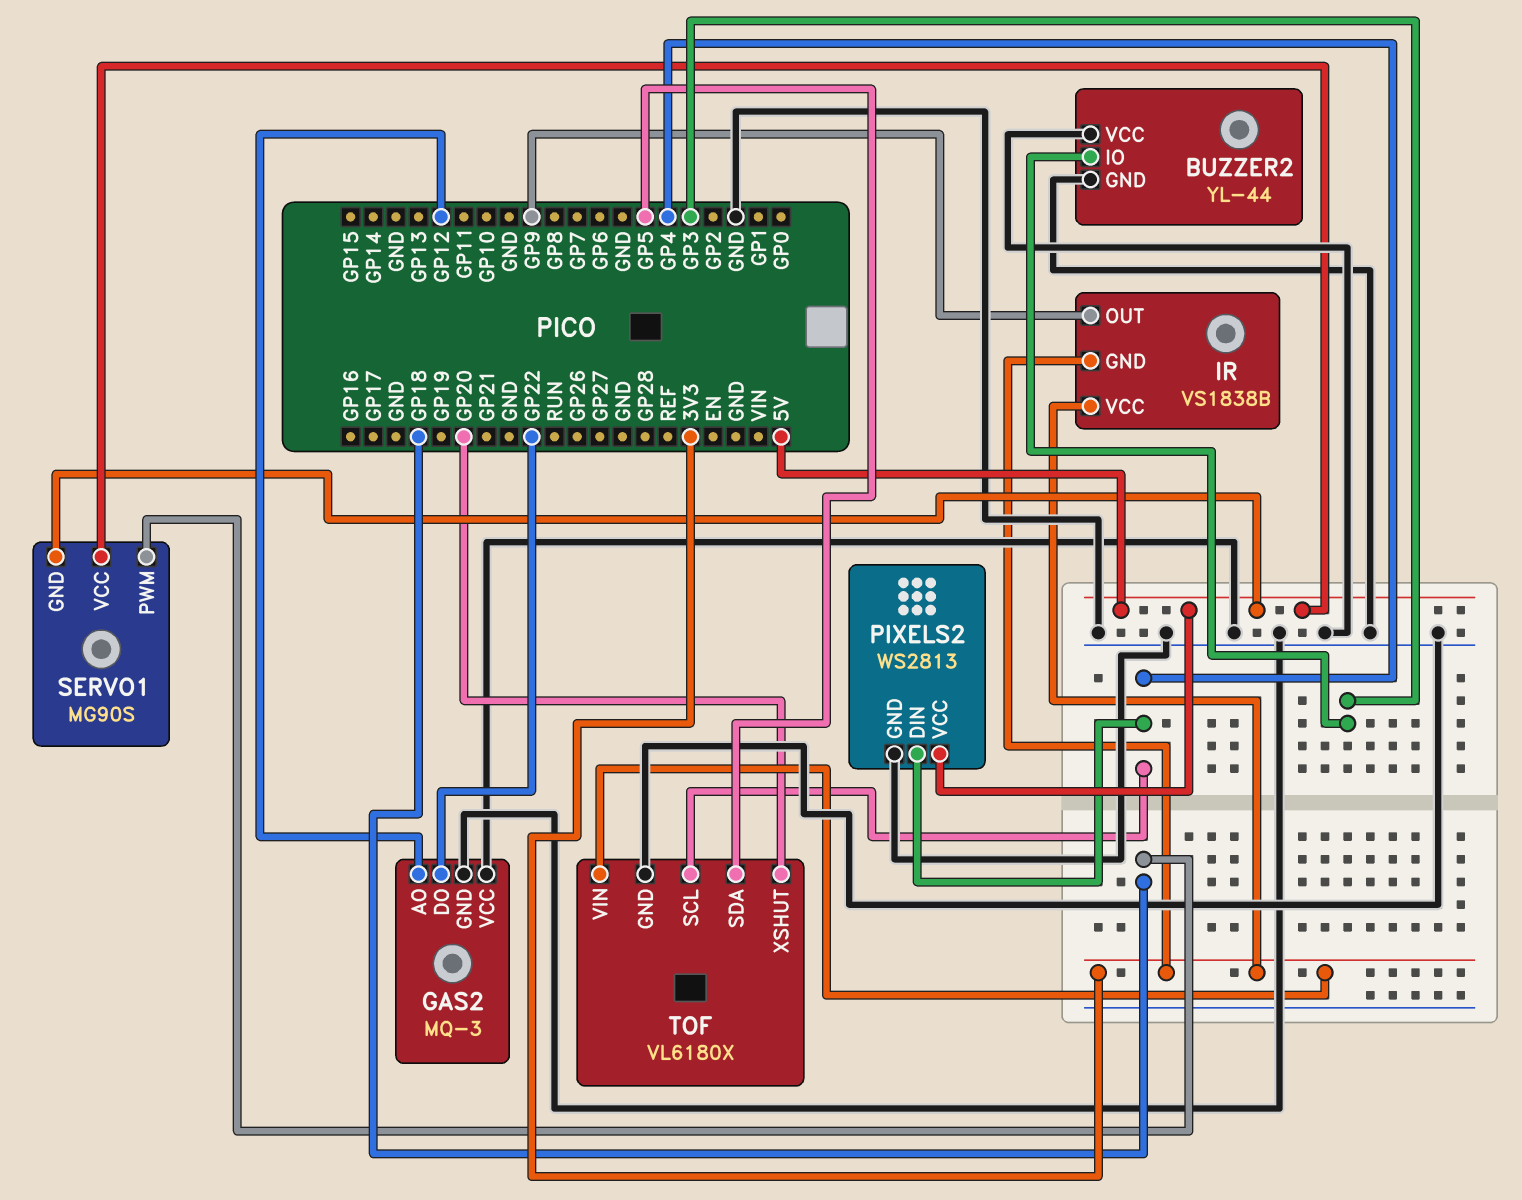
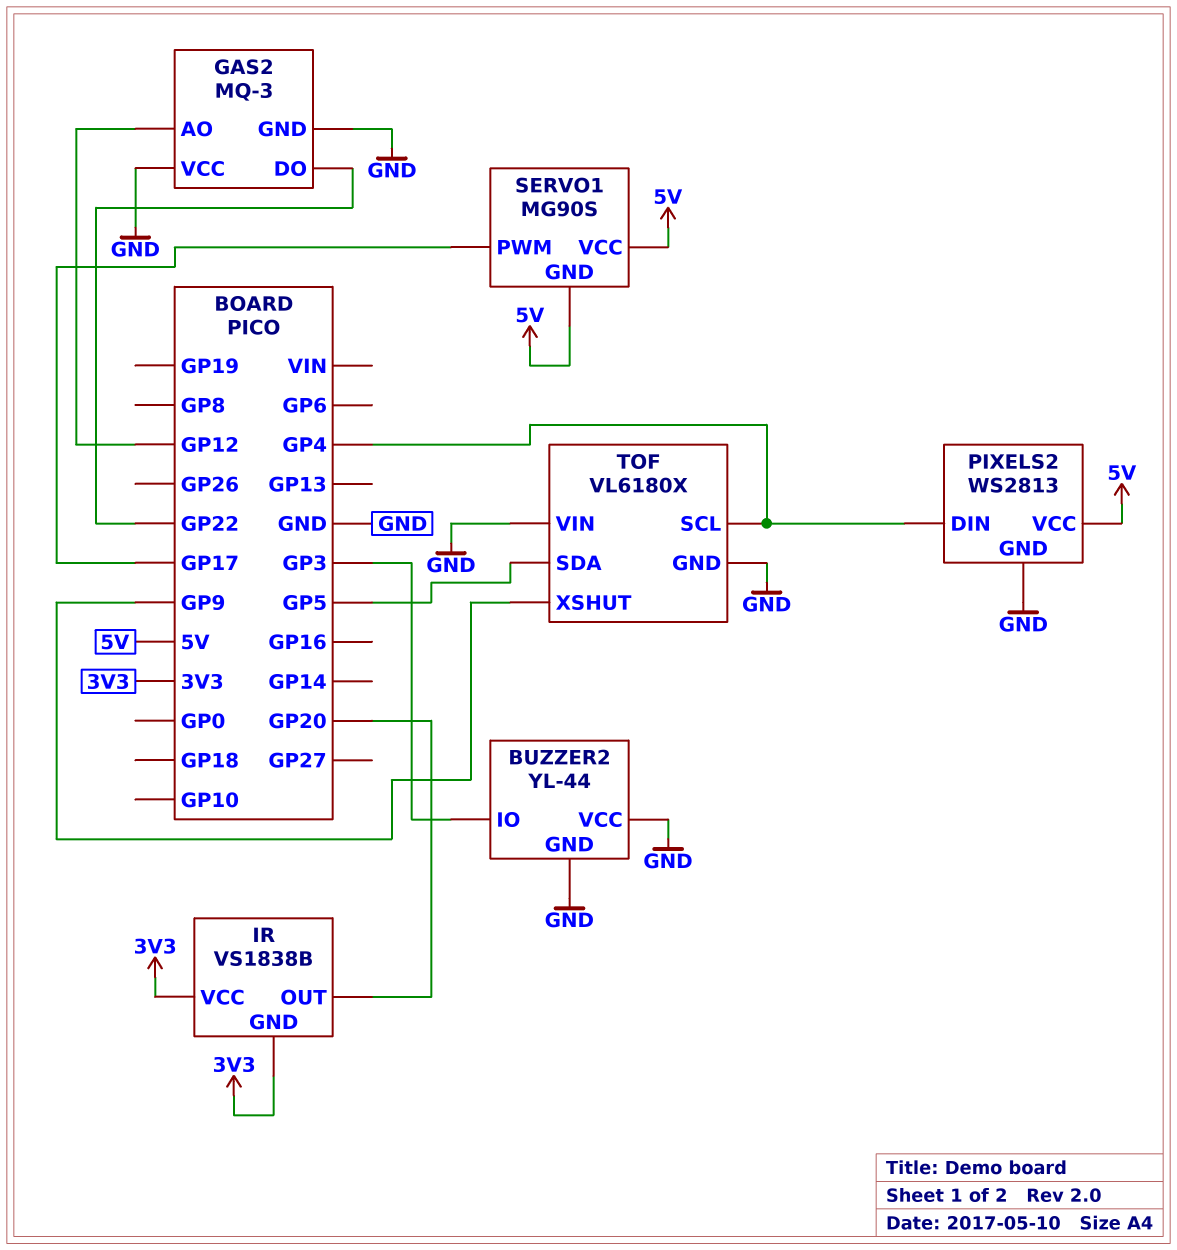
IR pin OUT: GP9 -> GP20
SERVO1 pin PWM: GP18 -> GP17
TOF pin VIN: 3V3 -> GND
TOF pin XSHUT: GP20 -> GP9

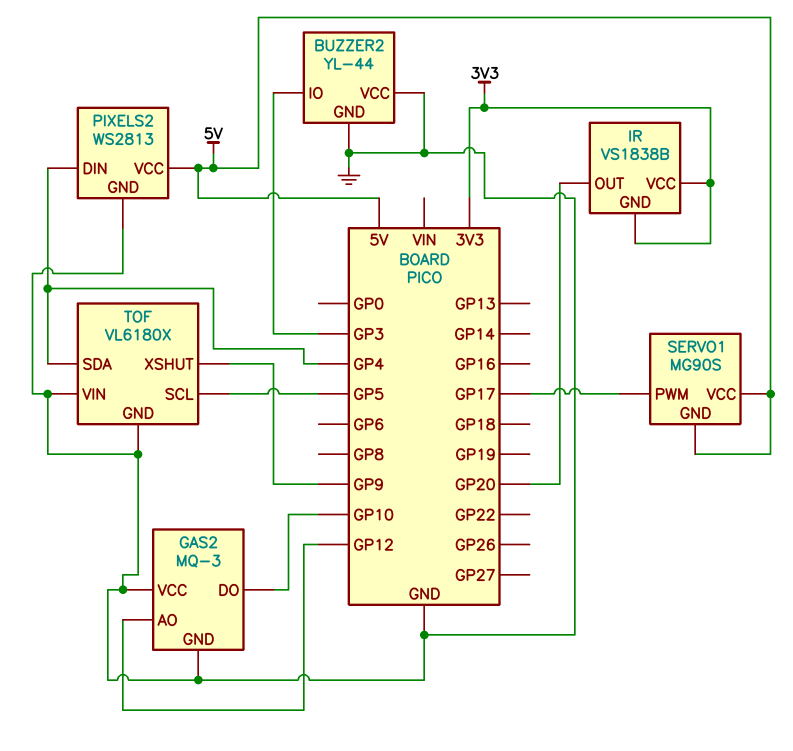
GAS2 pin DO: GP22 -> GP10
TOF pin SCL: GP4 -> GP5
TOF pin SDA: GP5 -> GP4

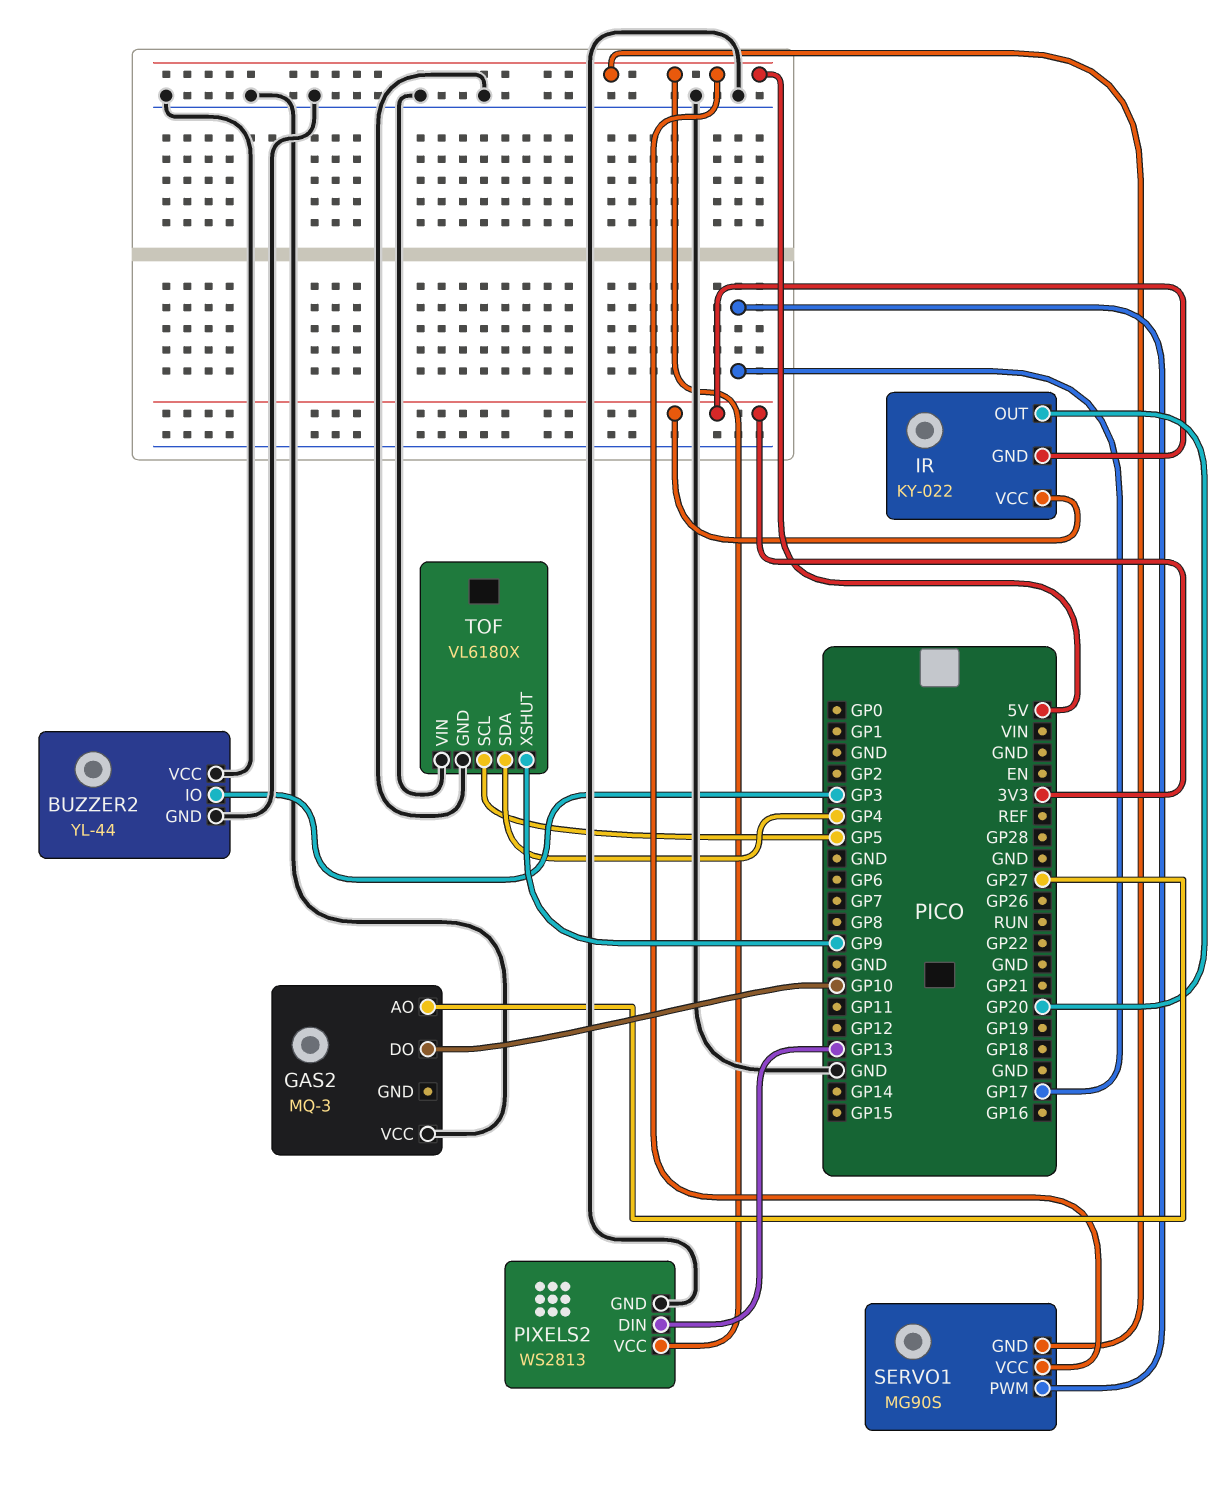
GAS2 pin AO: GP12 -> GP27
GAS2 pin GND: GND -> none
IR: VS1838B -> KY-022
PIXELS2 pin DIN: GP4 -> GP13

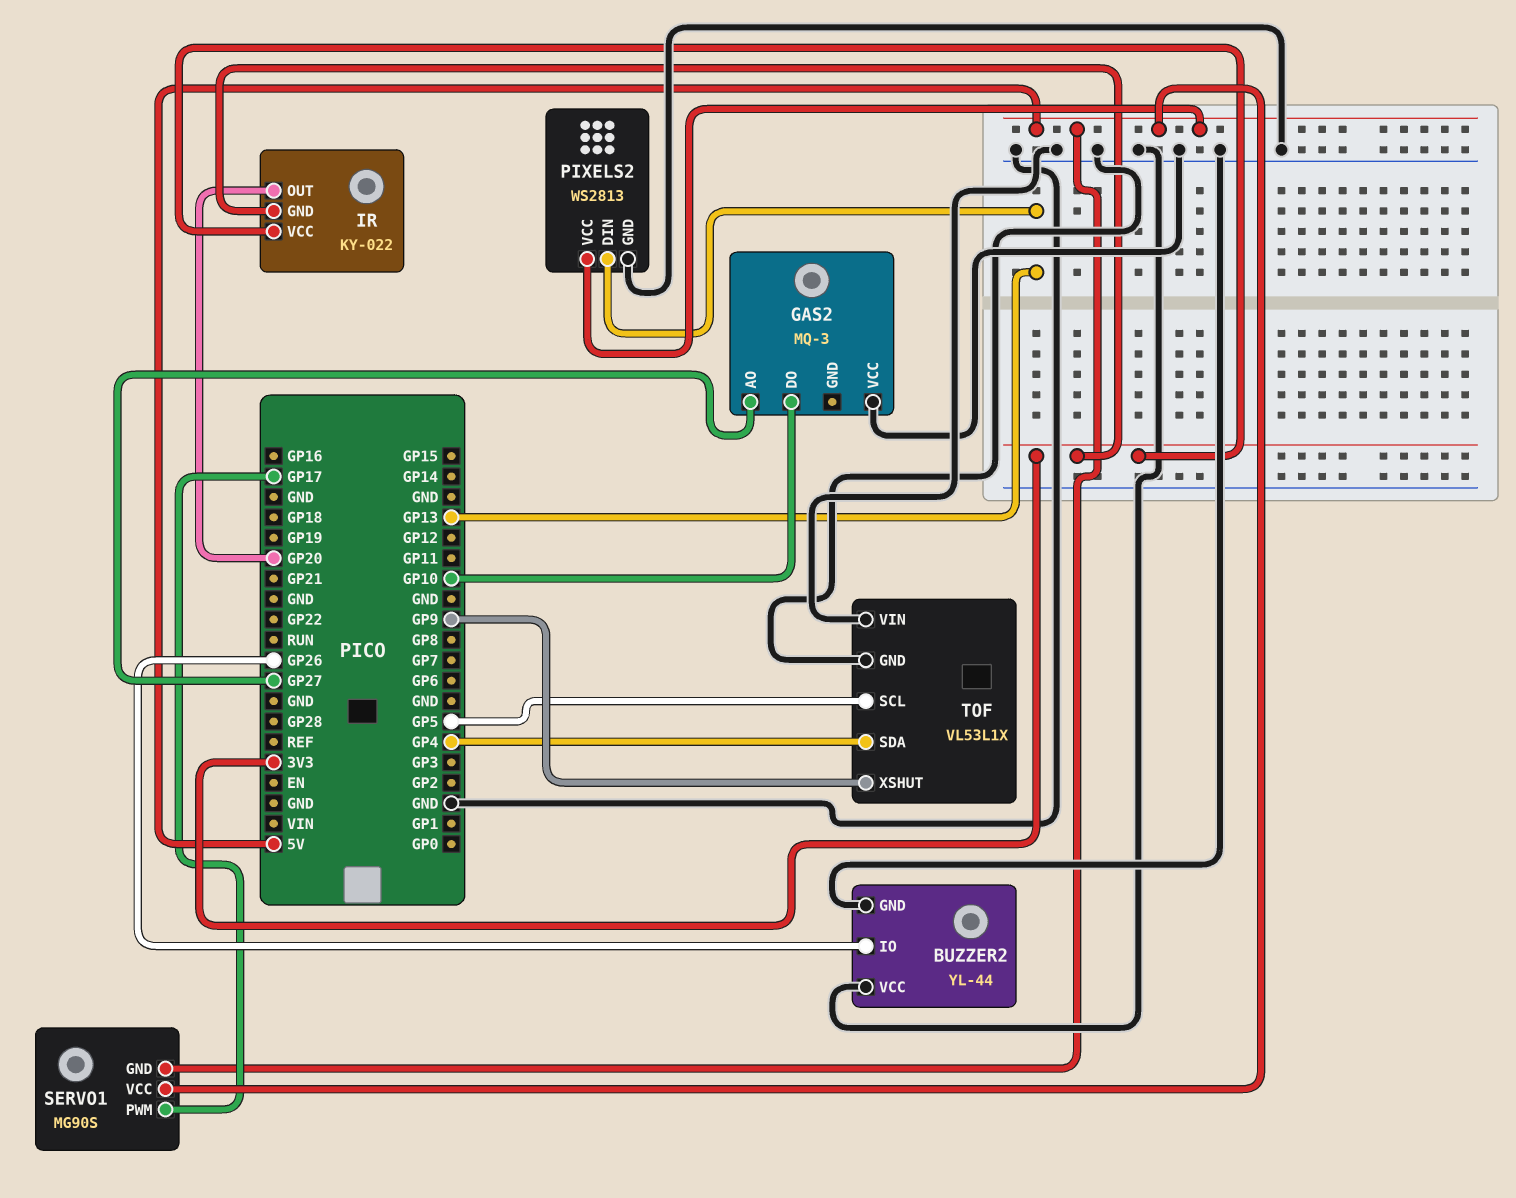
BUZZER2 pin IO: GP3 -> GP26
TOF: VL6180X -> VL53L1X

